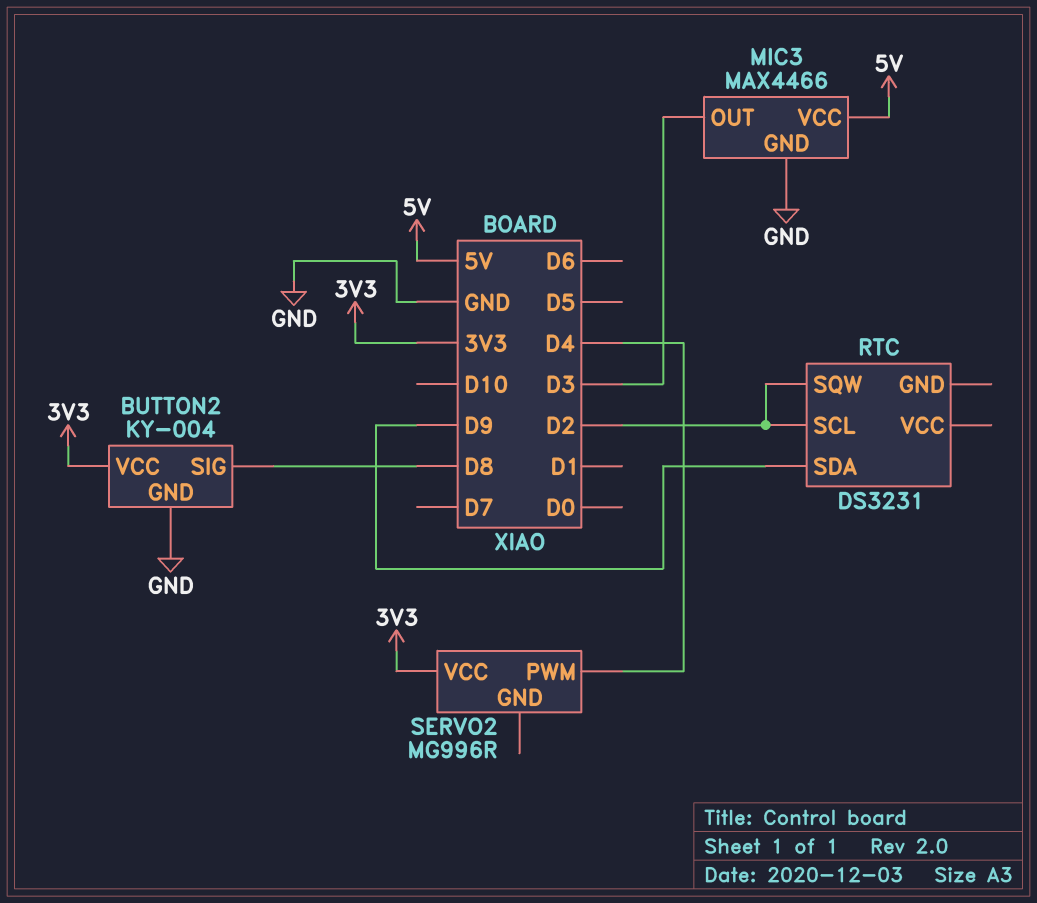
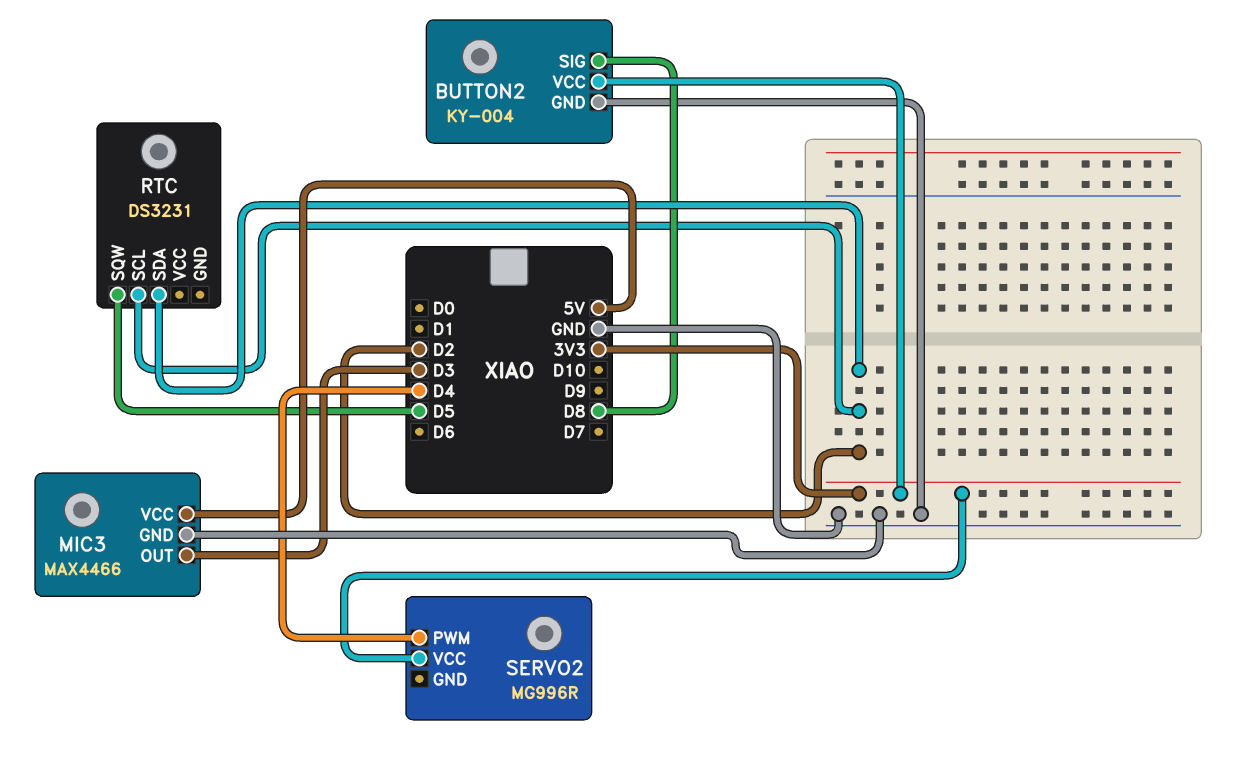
RTC pin SDA: D9 -> D2
RTC pin SQW: D2 -> D5

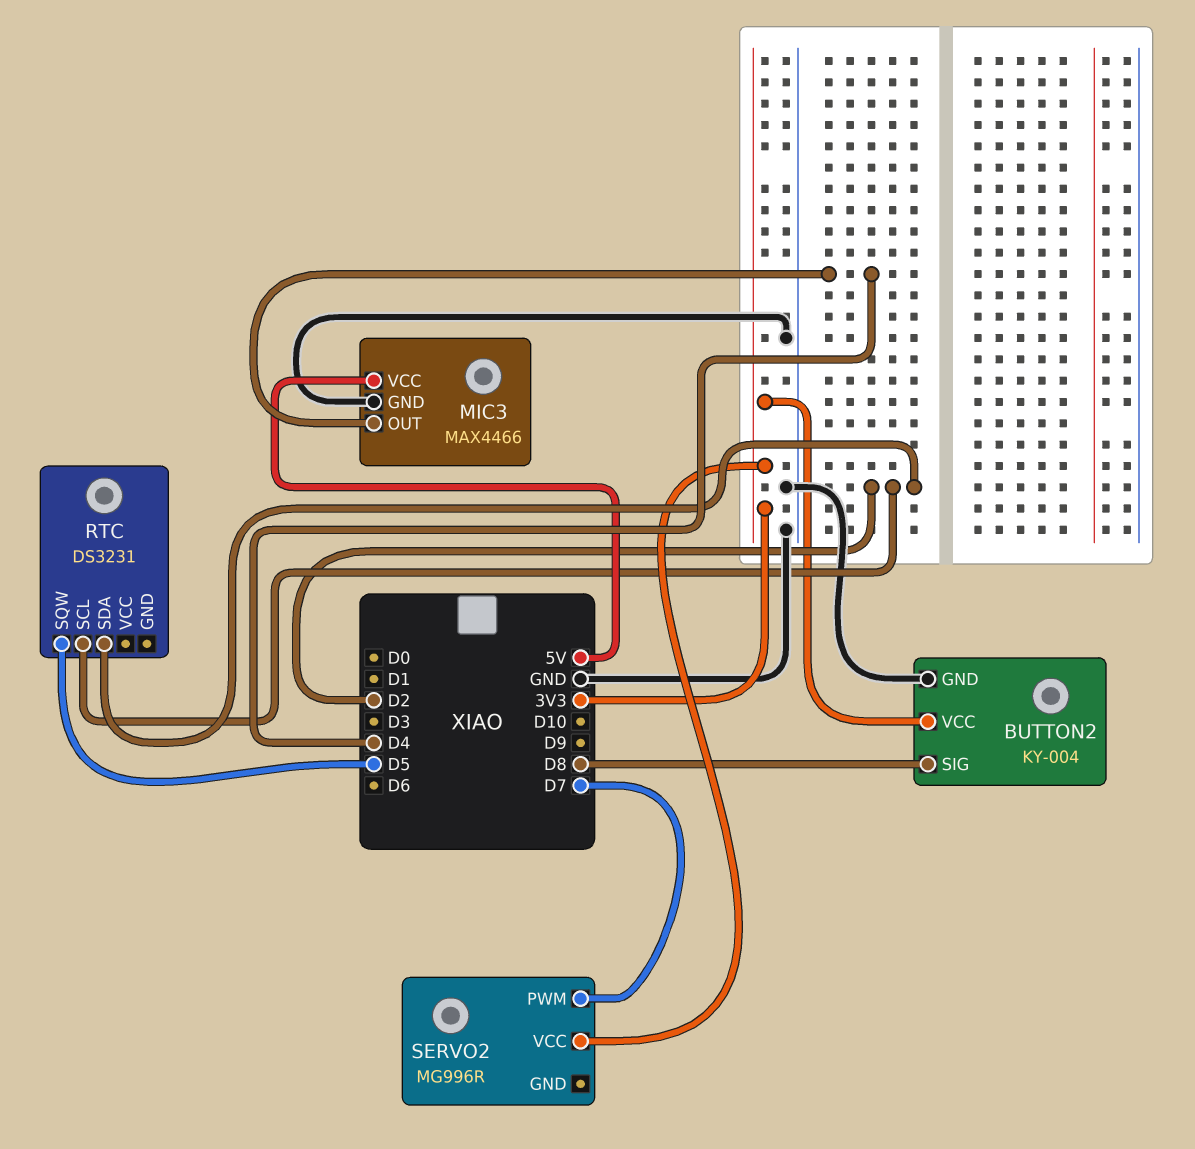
MIC3 pin OUT: D3 -> D4
SERVO2 pin PWM: D4 -> D7

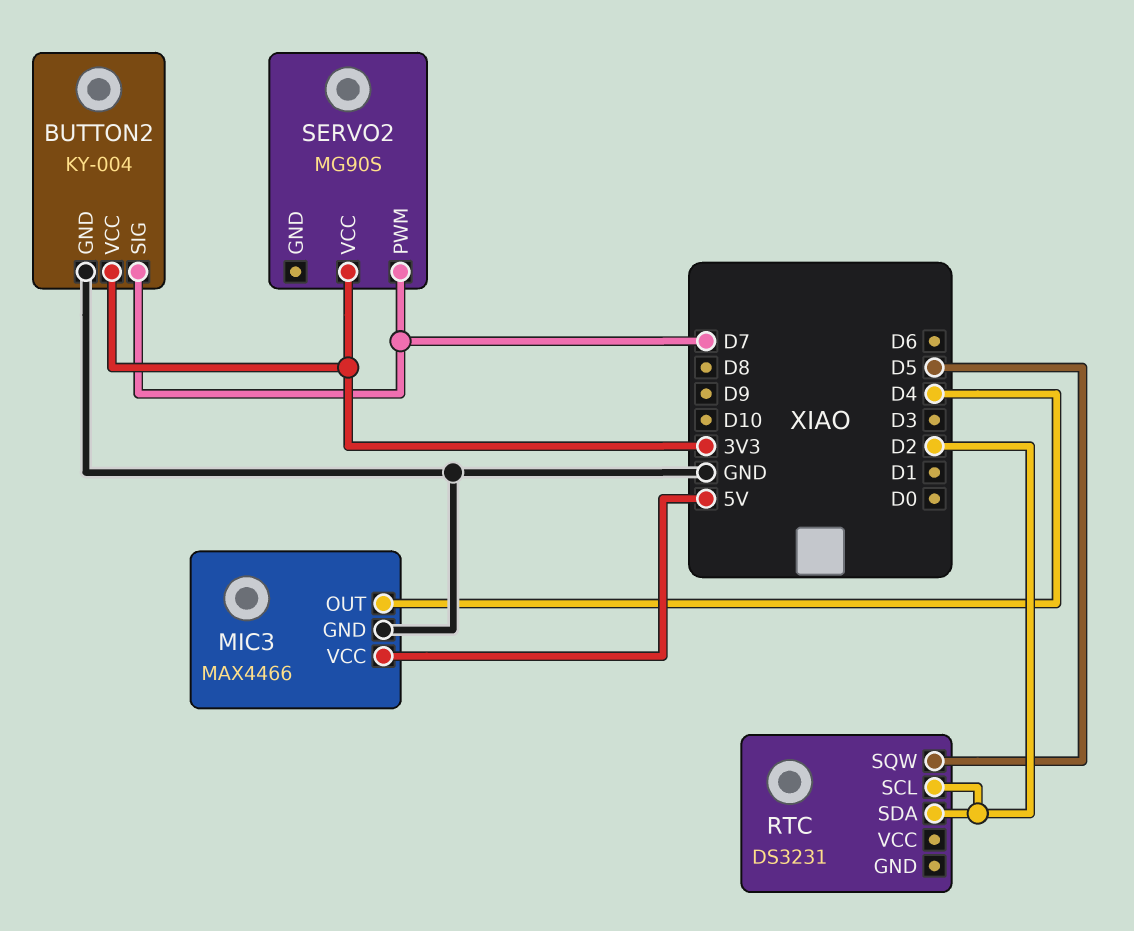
BUTTON2 pin SIG: D8 -> D7
SERVO2: MG996R -> MG90S

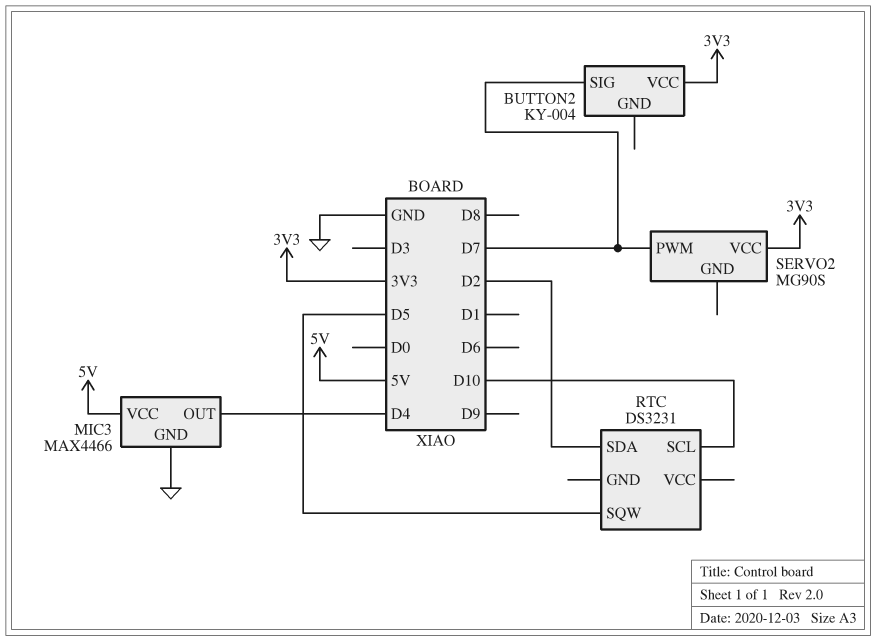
BUTTON2 pin GND: GND -> none
RTC pin SCL: D2 -> D10

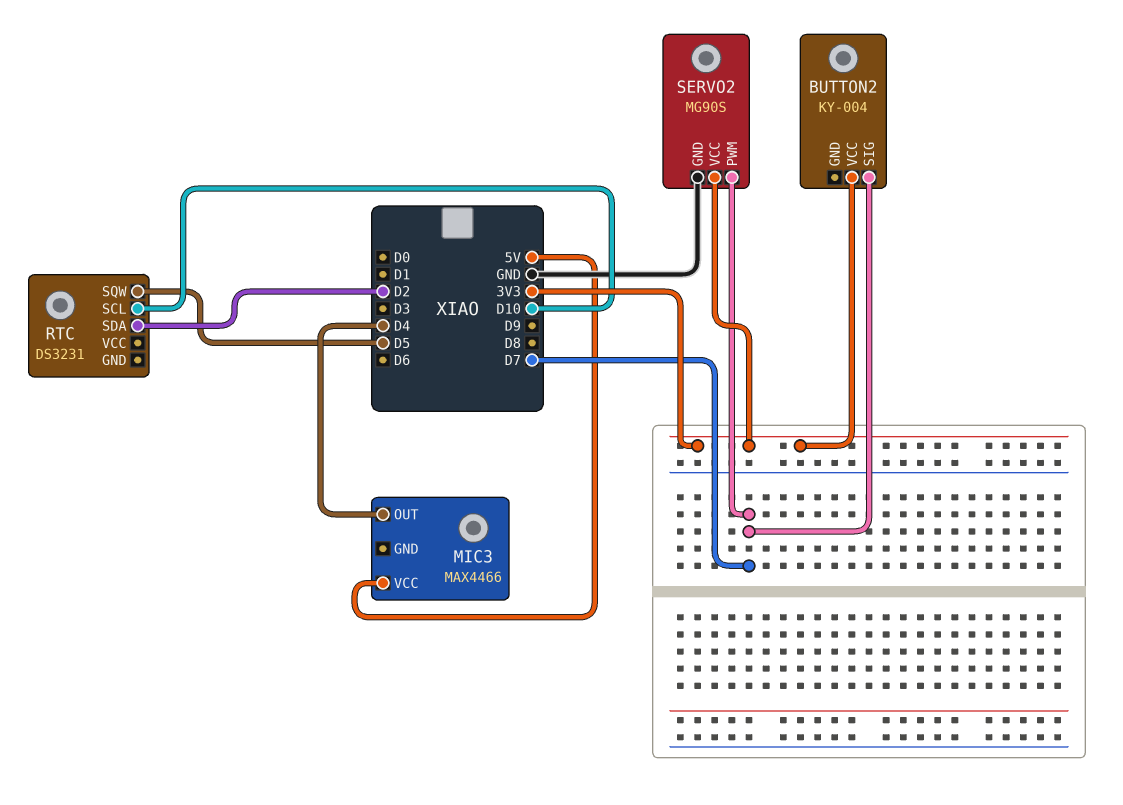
MIC3 pin GND: GND -> none
SERVO2 pin GND: none -> GND

